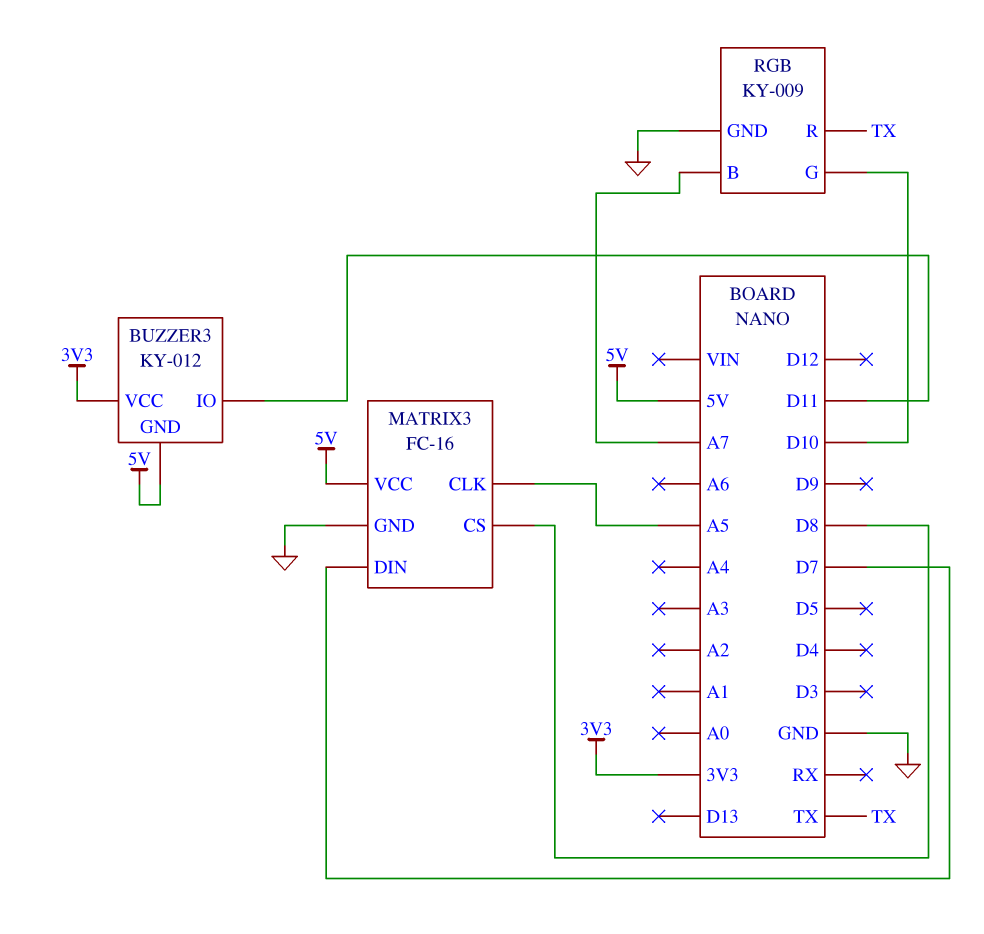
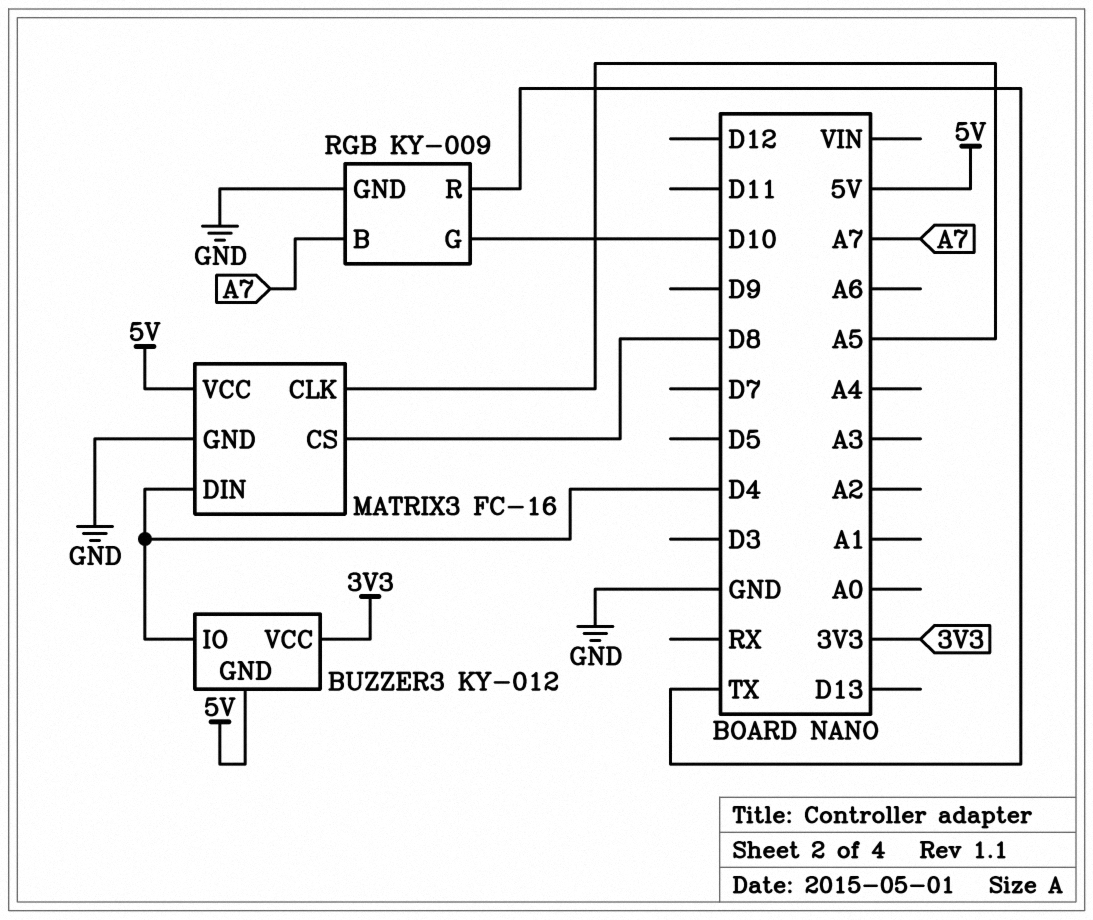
BUZZER3 pin IO: D11 -> D4
MATRIX3 pin DIN: D7 -> D4

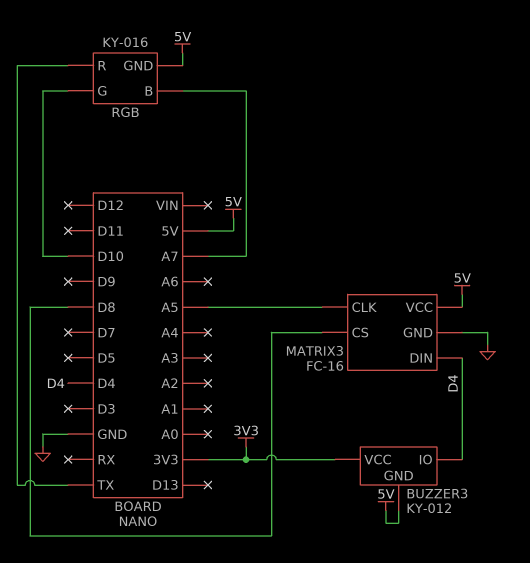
RGB: KY-009 -> KY-016
RGB pin GND: GND -> 5V

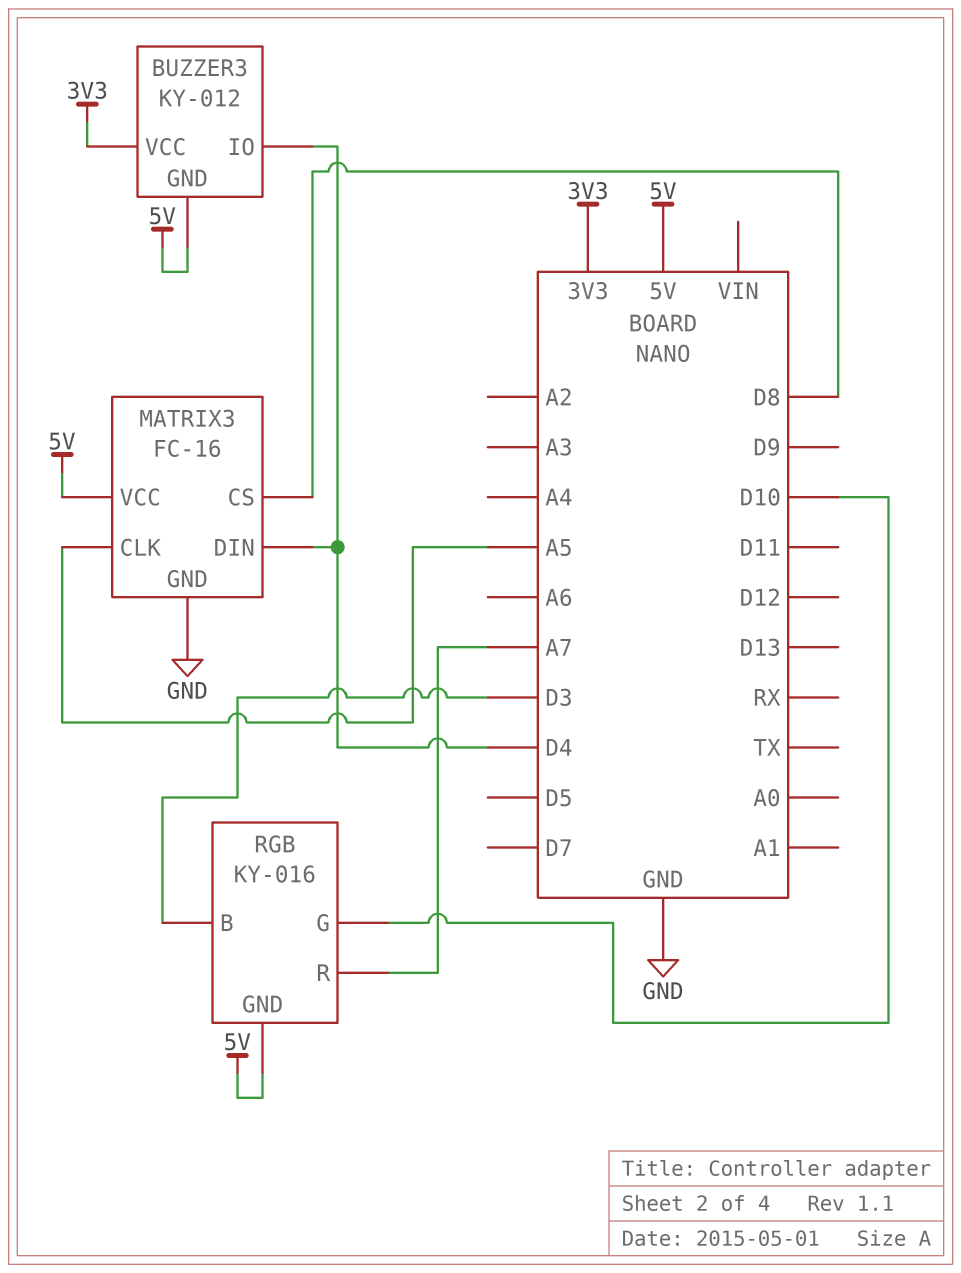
RGB pin B: A7 -> D3
RGB pin R: TX -> A7

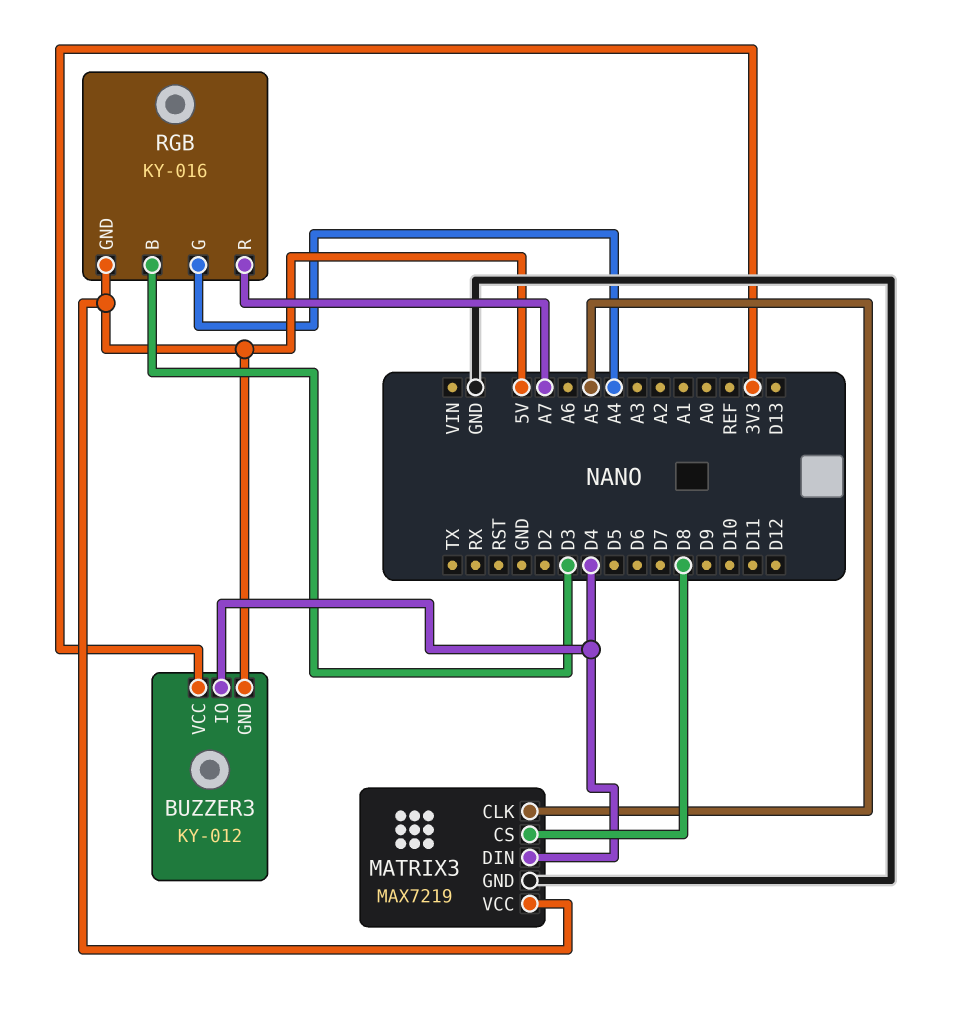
MATRIX3: FC-16 -> MAX7219
RGB pin G: D10 -> A4

